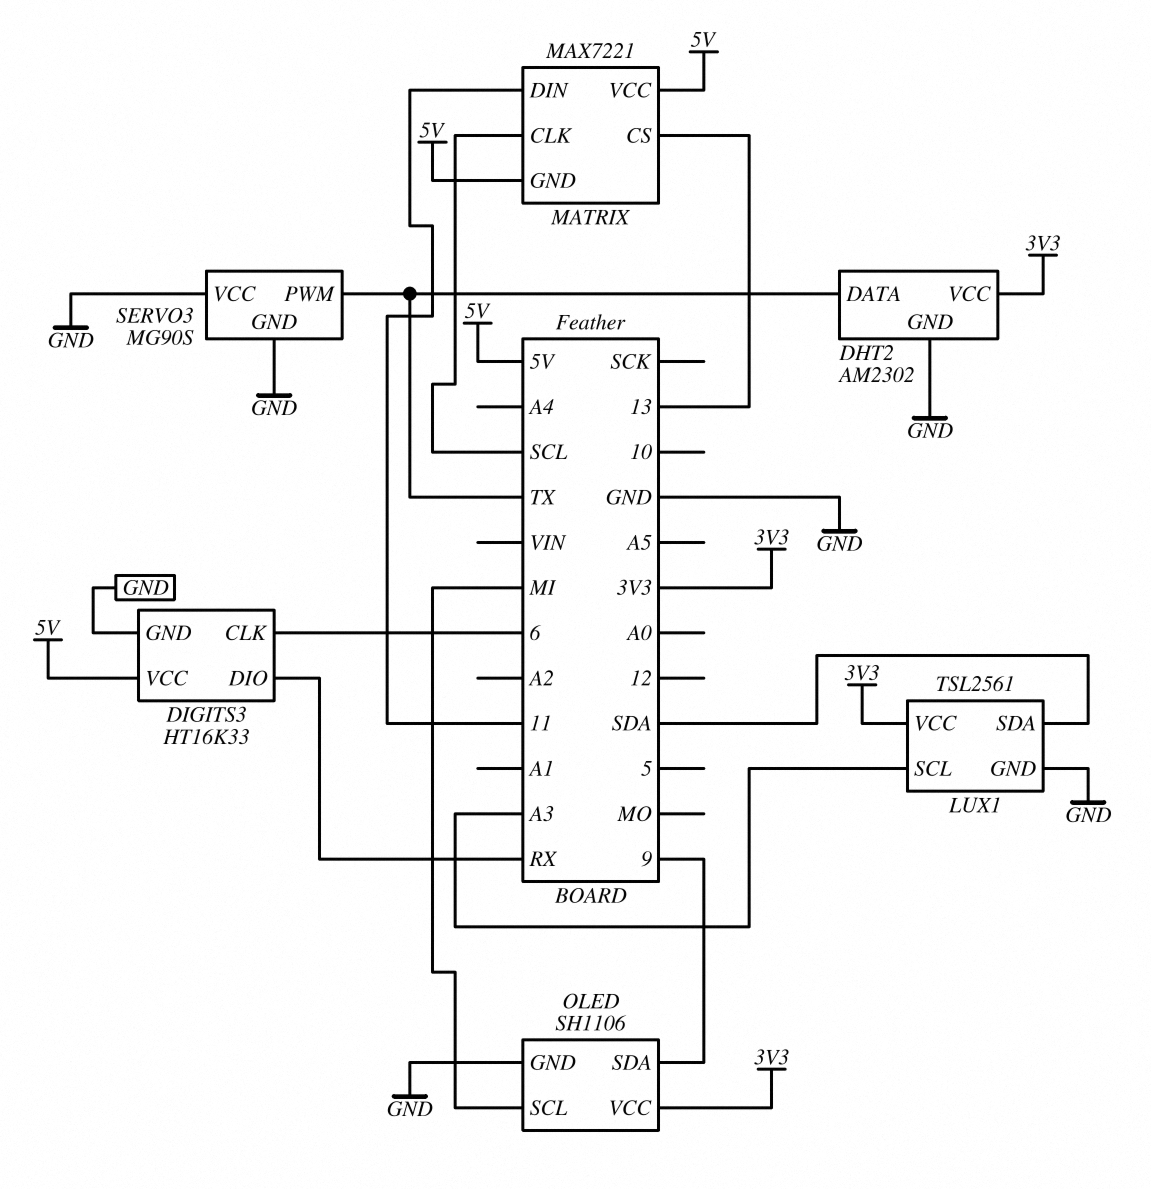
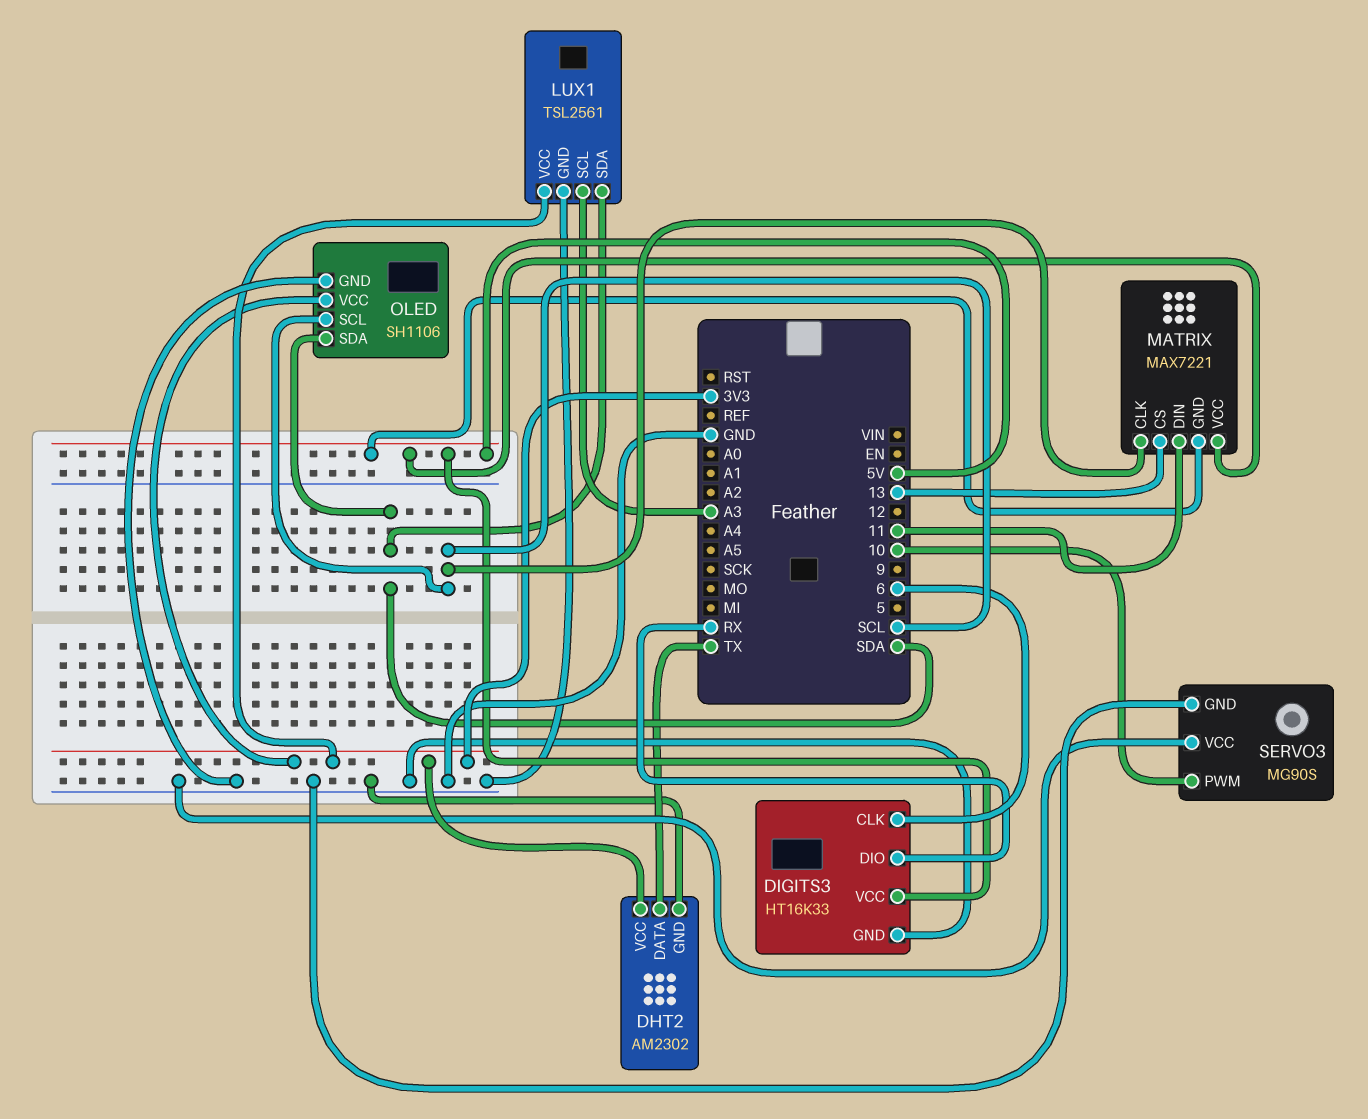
OLED pin SCL: MI -> SCL
OLED pin SDA: 9 -> SDA
SERVO3 pin PWM: TX -> 10

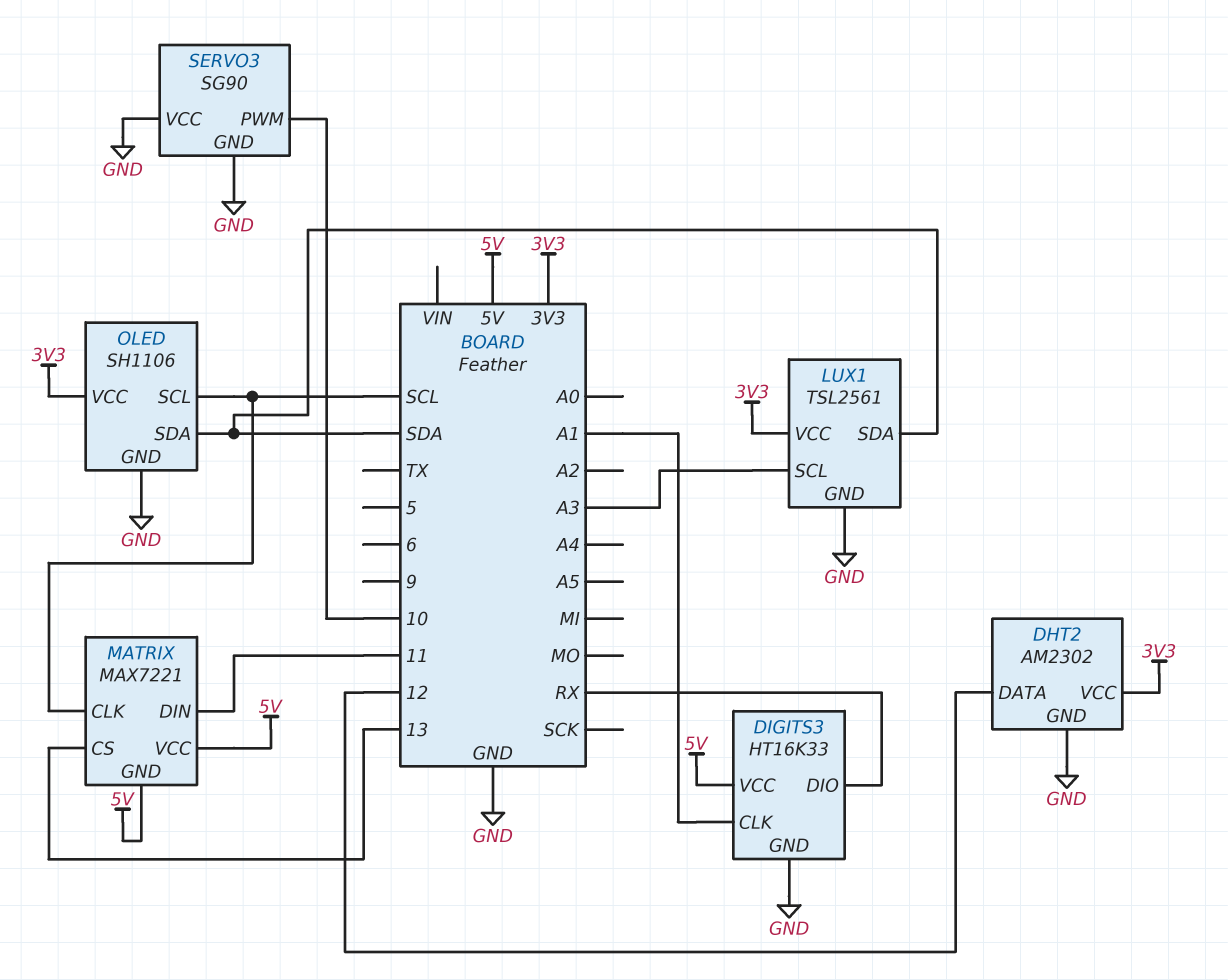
DHT2 pin DATA: TX -> 12
DIGITS3 pin CLK: 6 -> A1
SERVO3: MG90S -> SG90

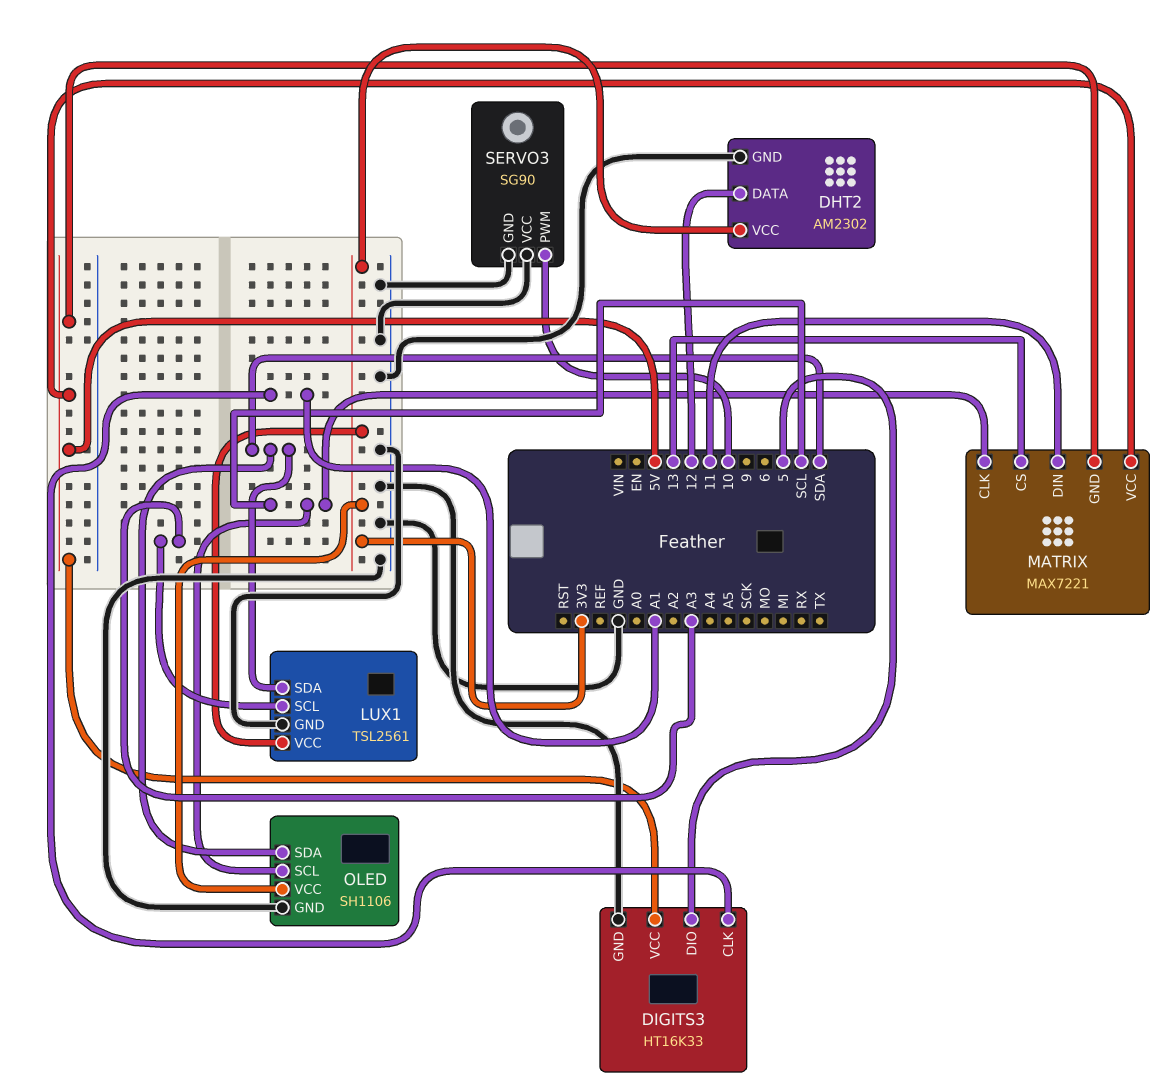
DIGITS3 pin DIO: RX -> 5

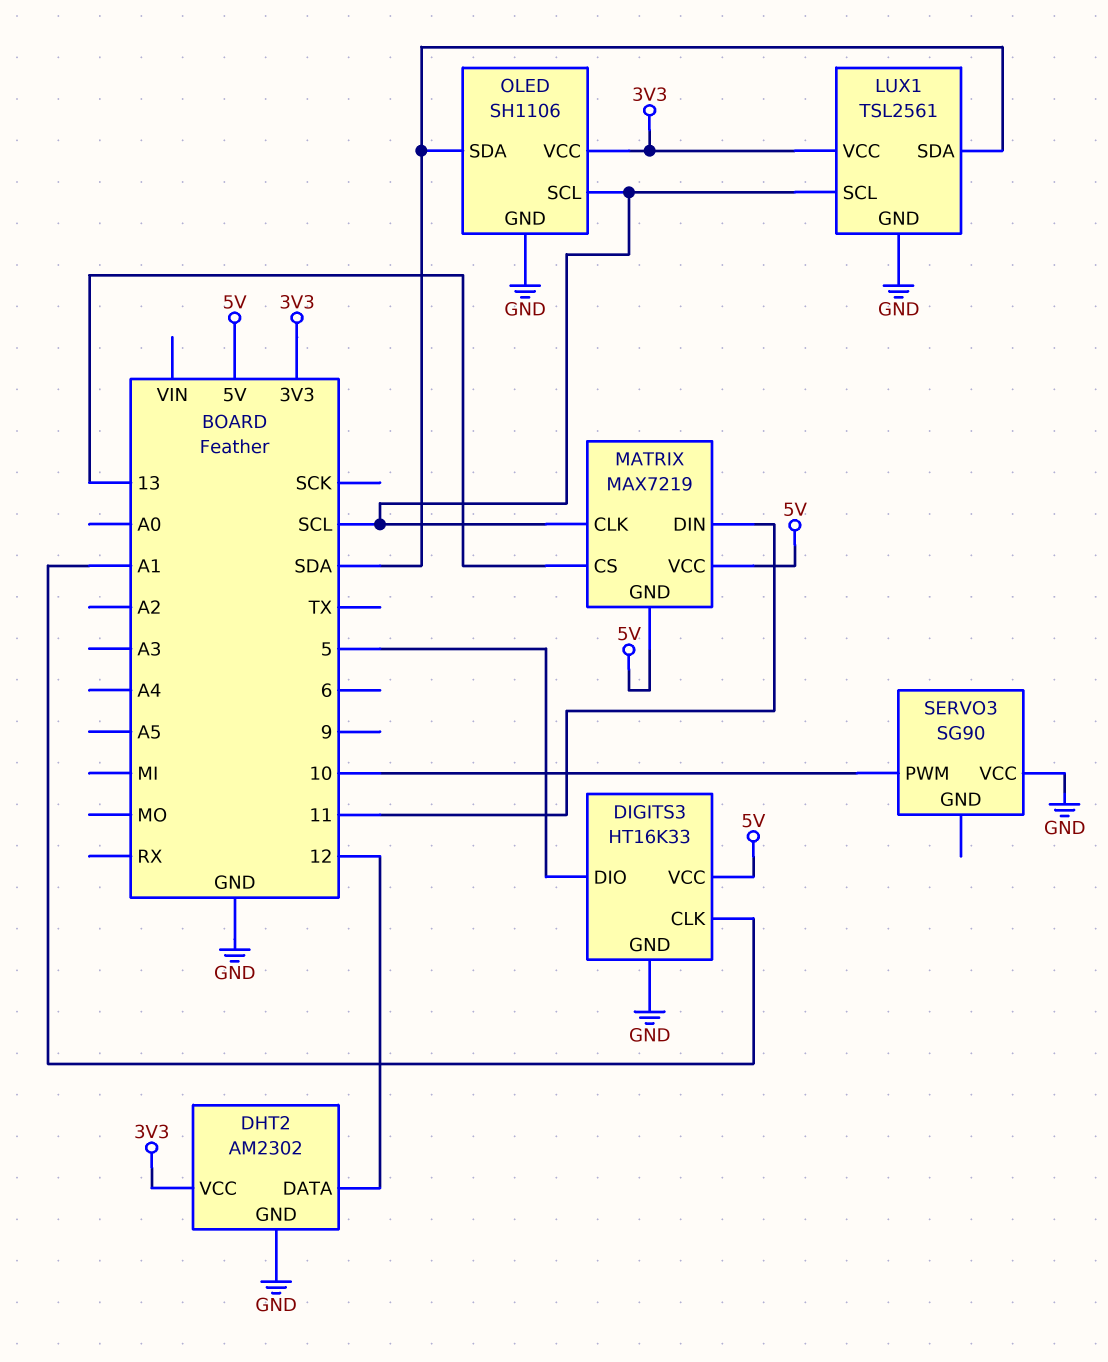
LUX1 pin SCL: A3 -> SCL
MATRIX: MAX7221 -> MAX7219
SERVO3 pin GND: GND -> none

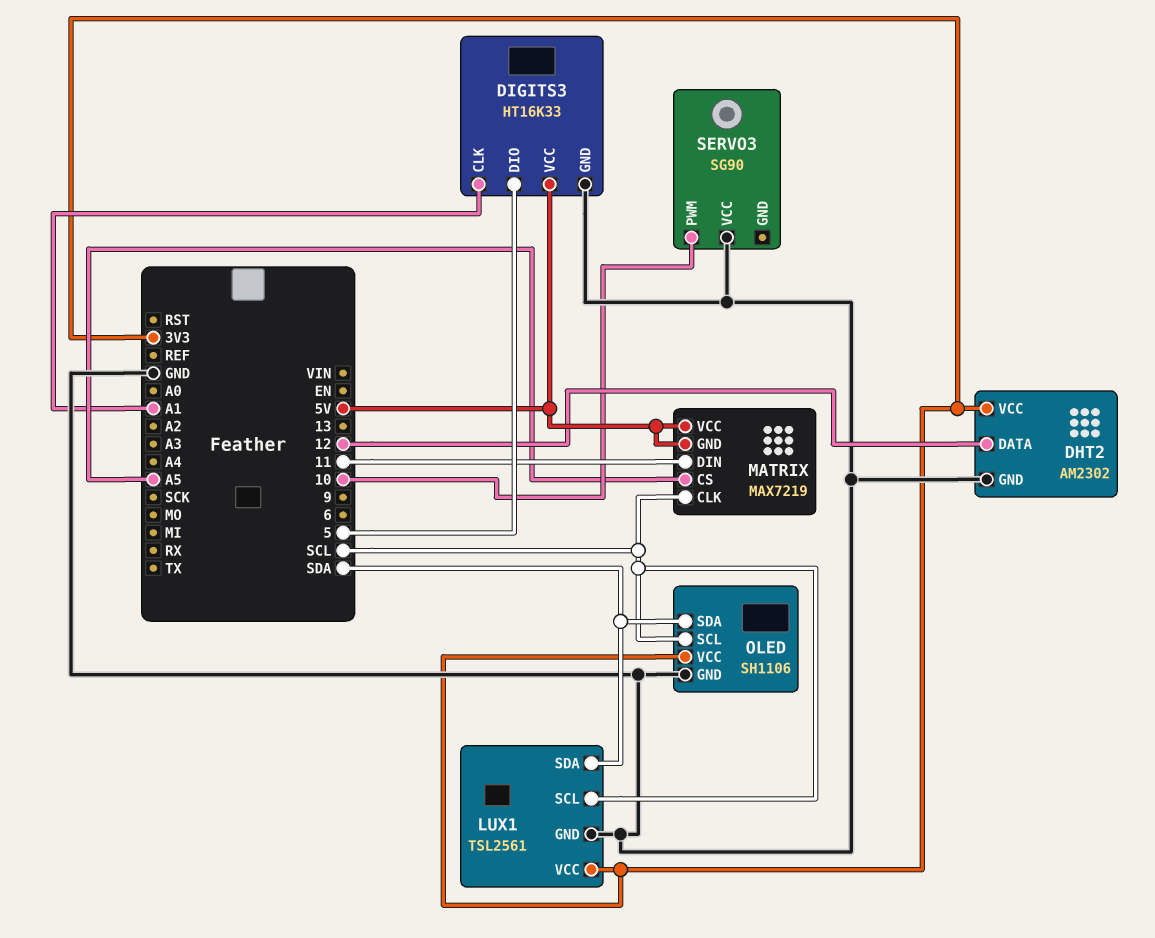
MATRIX pin CS: 13 -> A5

